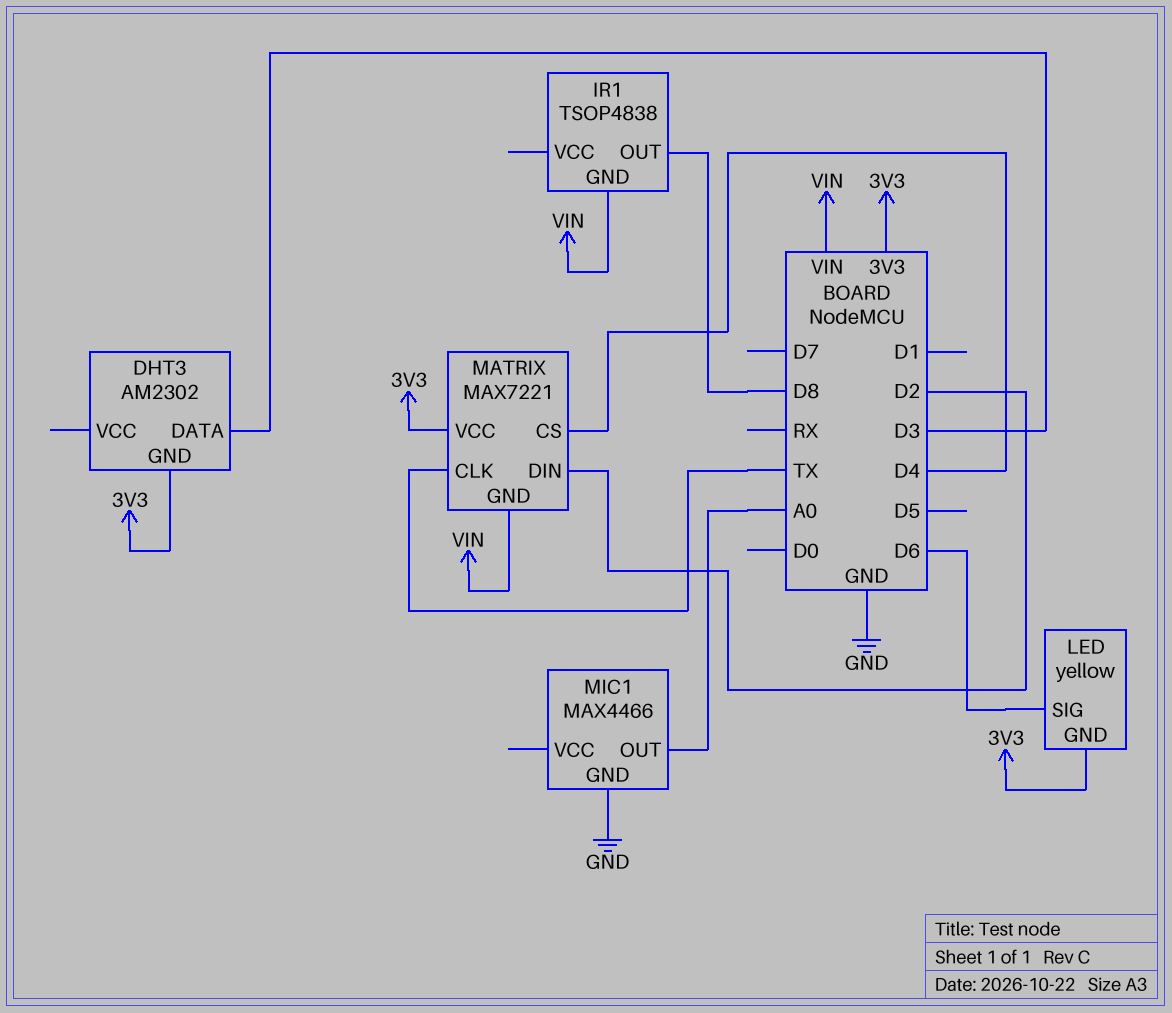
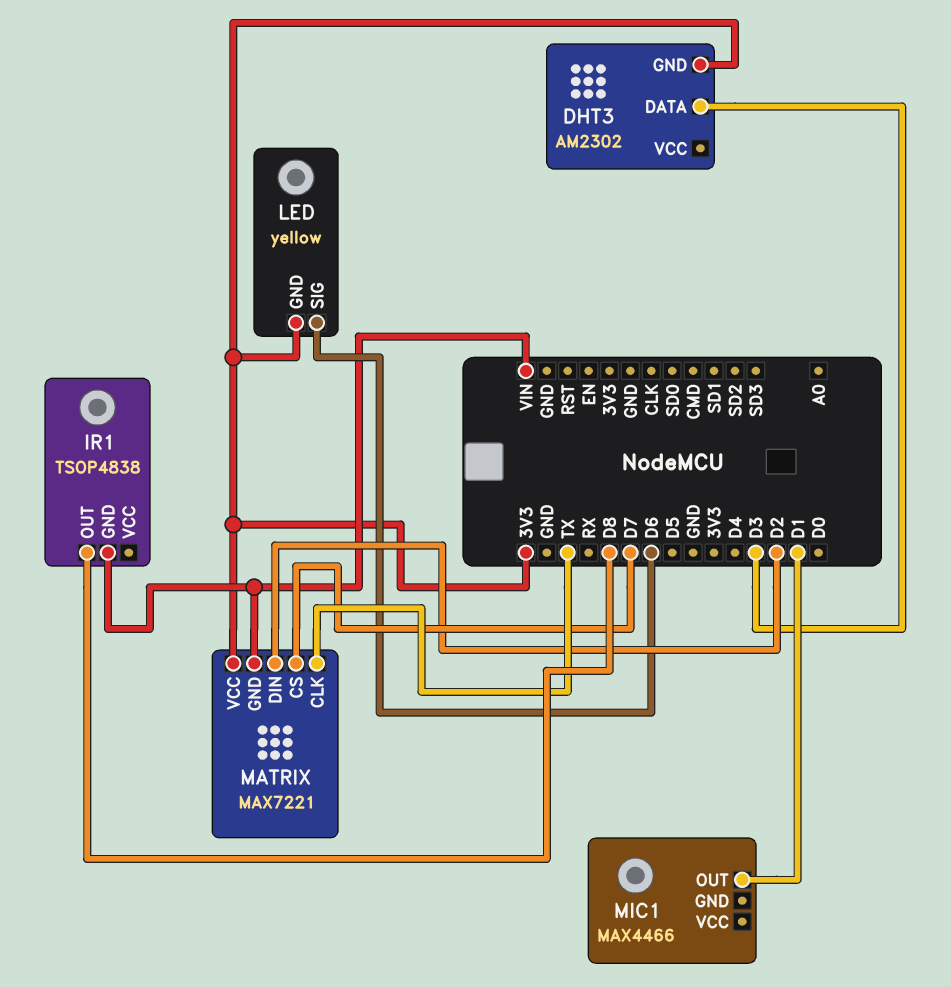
MATRIX pin CS: D4 -> D7
MIC1 pin GND: GND -> none
MIC1 pin OUT: A0 -> D1

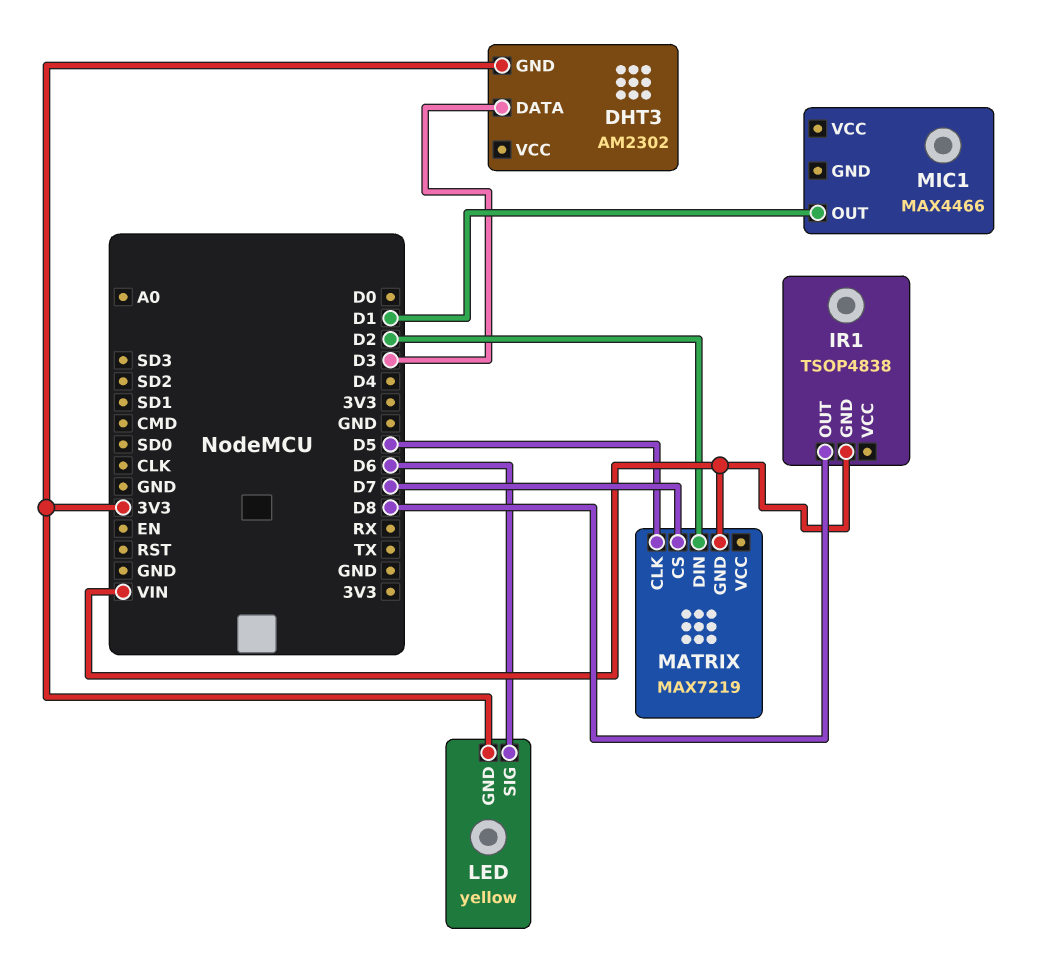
MATRIX: MAX7221 -> MAX7219
MATRIX pin CLK: TX -> D5
MATRIX pin VCC: 3V3 -> none

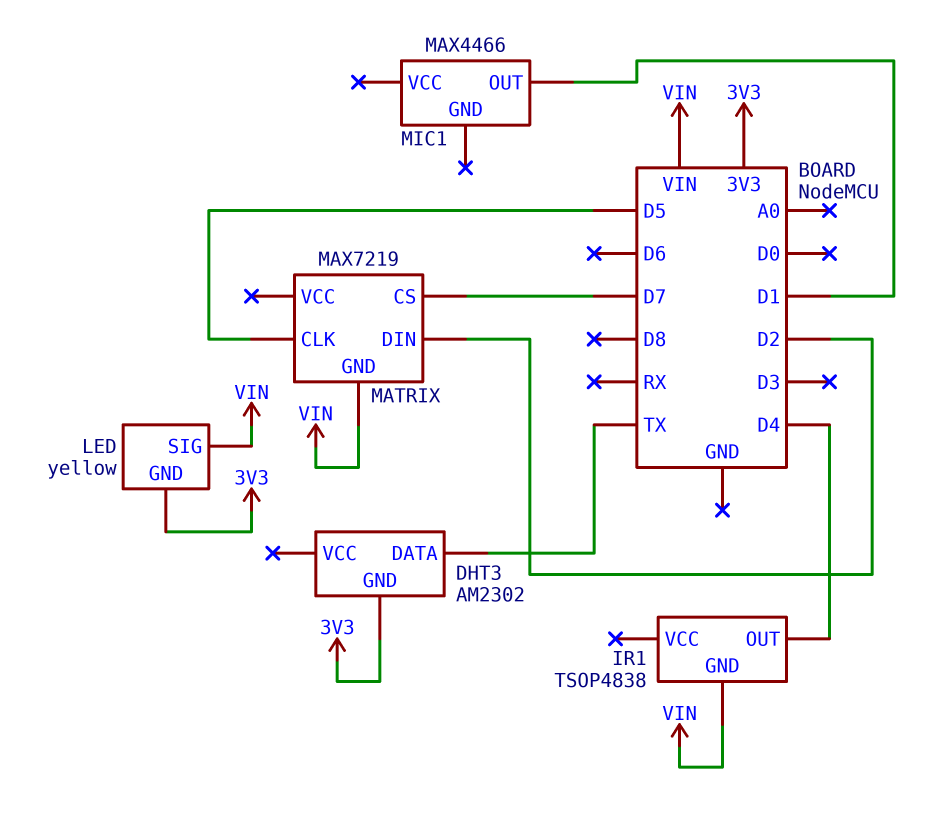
DHT3 pin DATA: D3 -> TX
IR1 pin OUT: D8 -> D4
LED pin SIG: D6 -> VIN

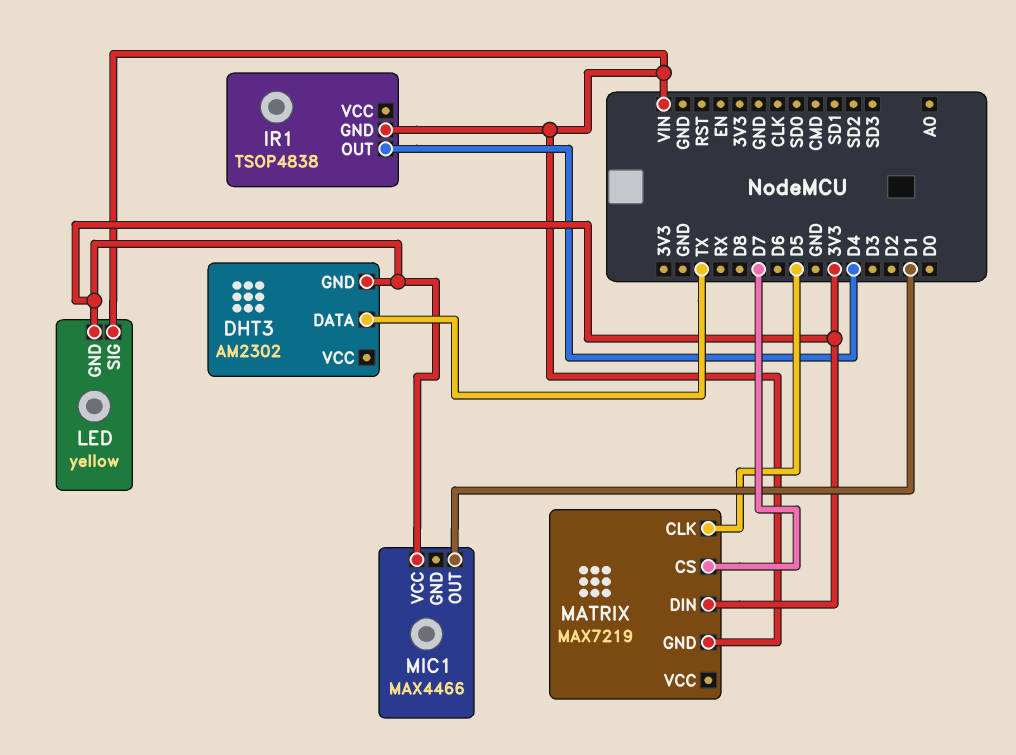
MATRIX pin DIN: D2 -> 3V3
MIC1 pin VCC: none -> 3V3

